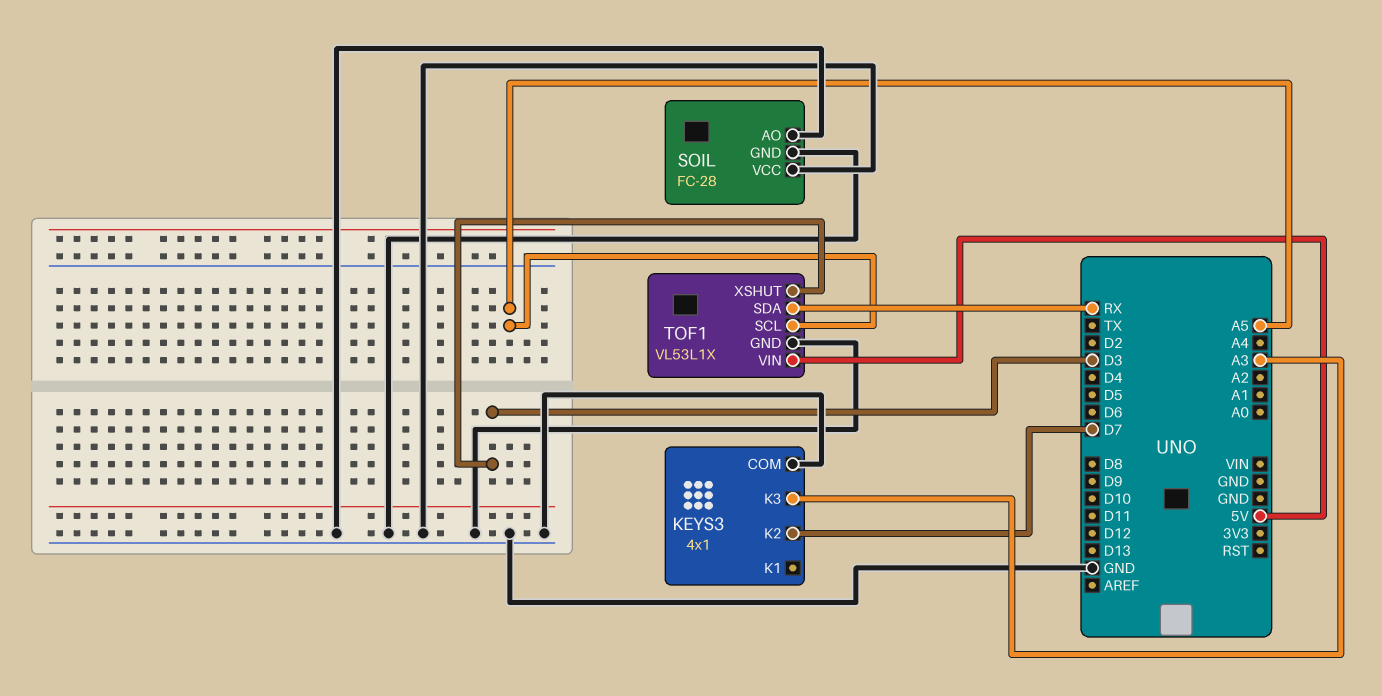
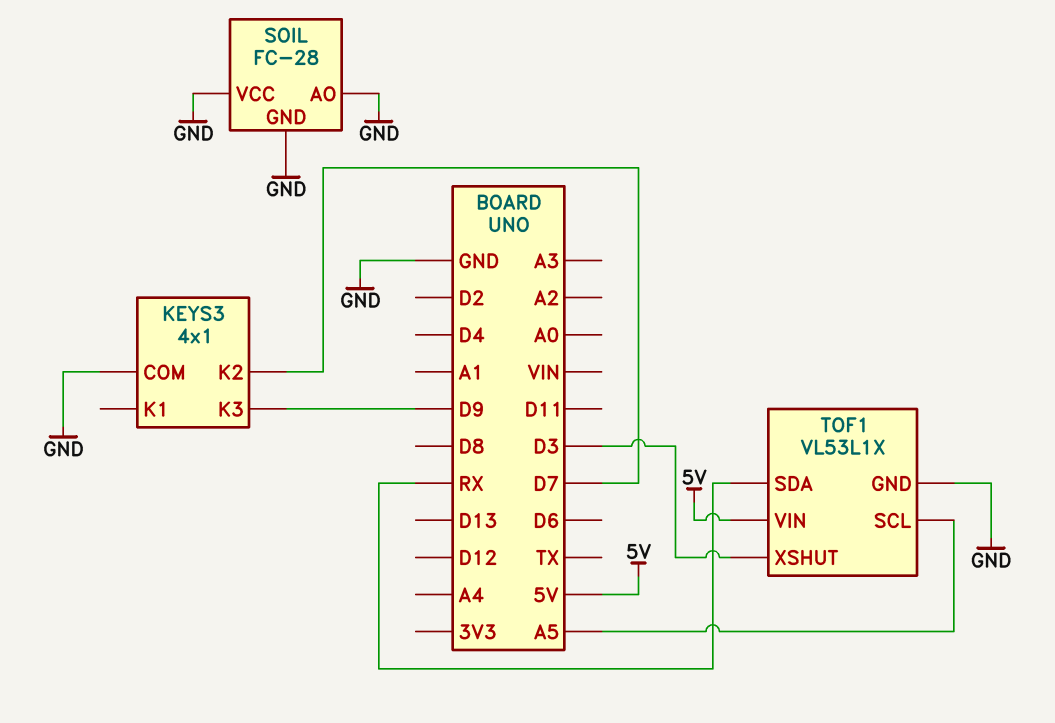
KEYS3 pin K3: A3 -> D9

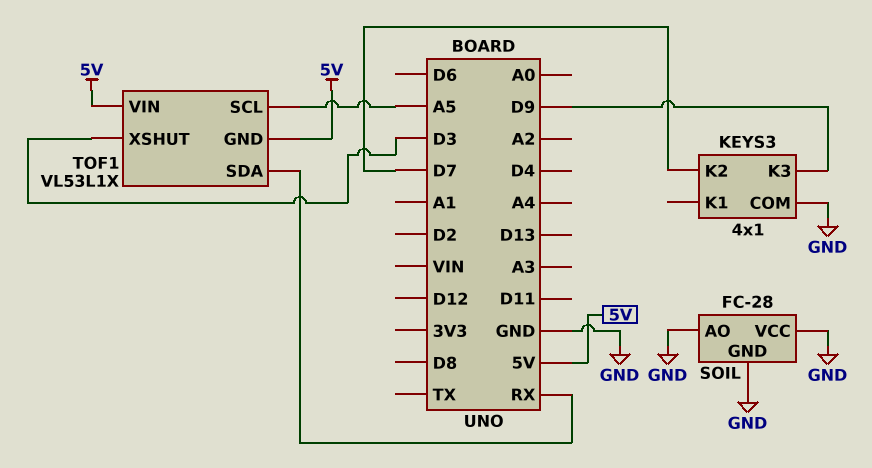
TOF1 pin GND: GND -> 5V

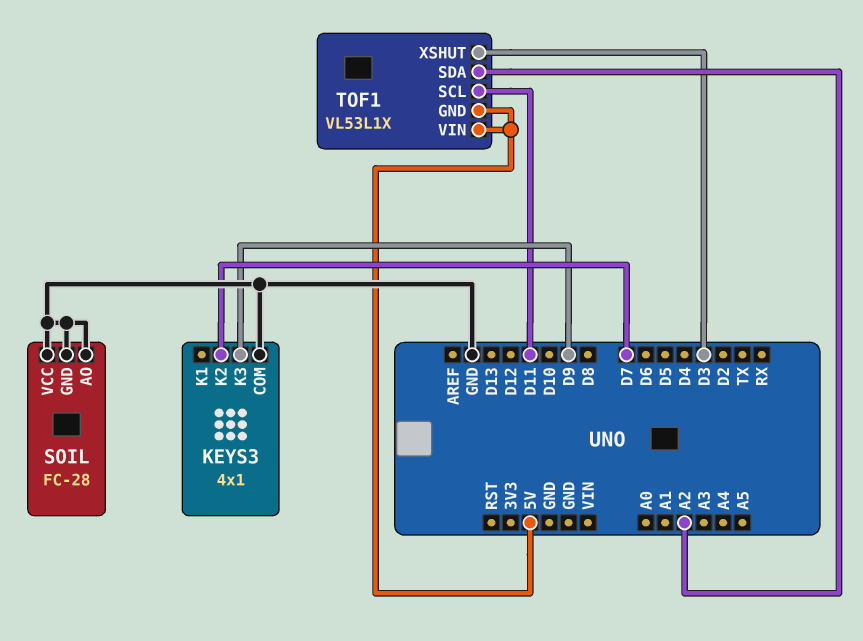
TOF1 pin SCL: A5 -> D11
TOF1 pin SDA: RX -> A2

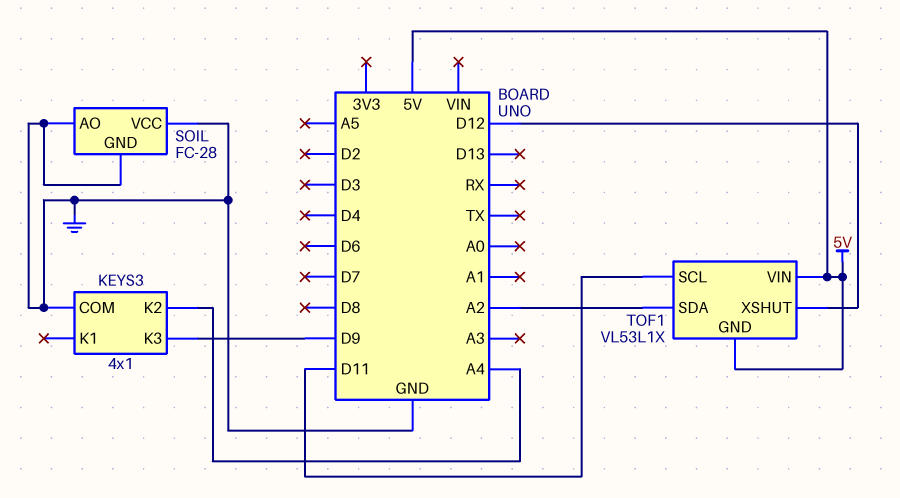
KEYS3 pin K2: D7 -> A4
TOF1 pin XSHUT: D3 -> D12

